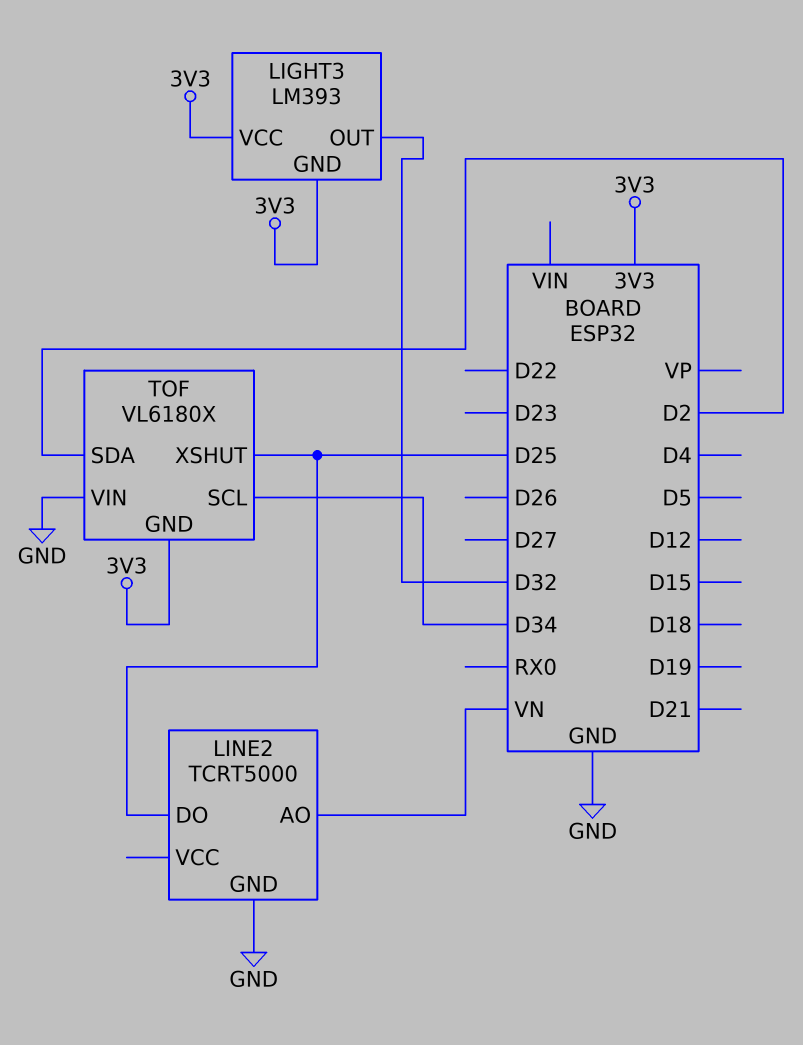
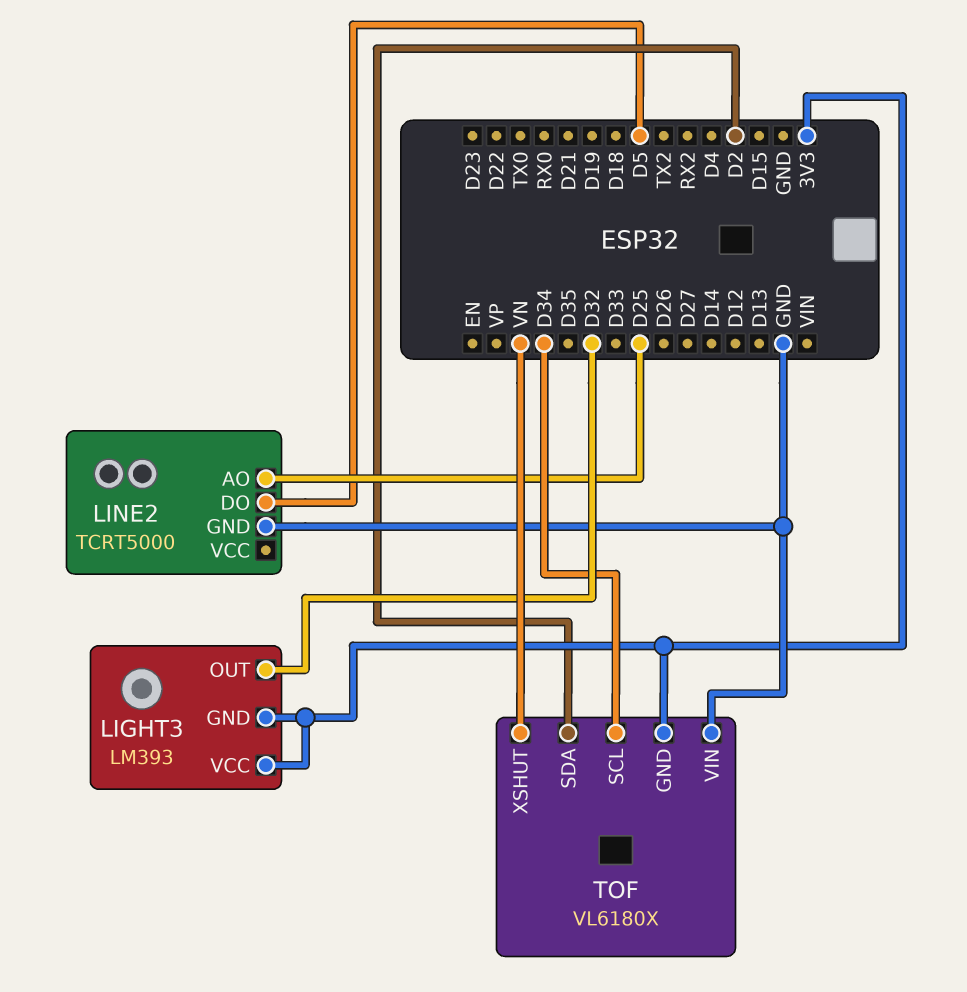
LINE2 pin AO: VN -> D25
LINE2 pin DO: D25 -> D5
TOF pin XSHUT: D25 -> VN

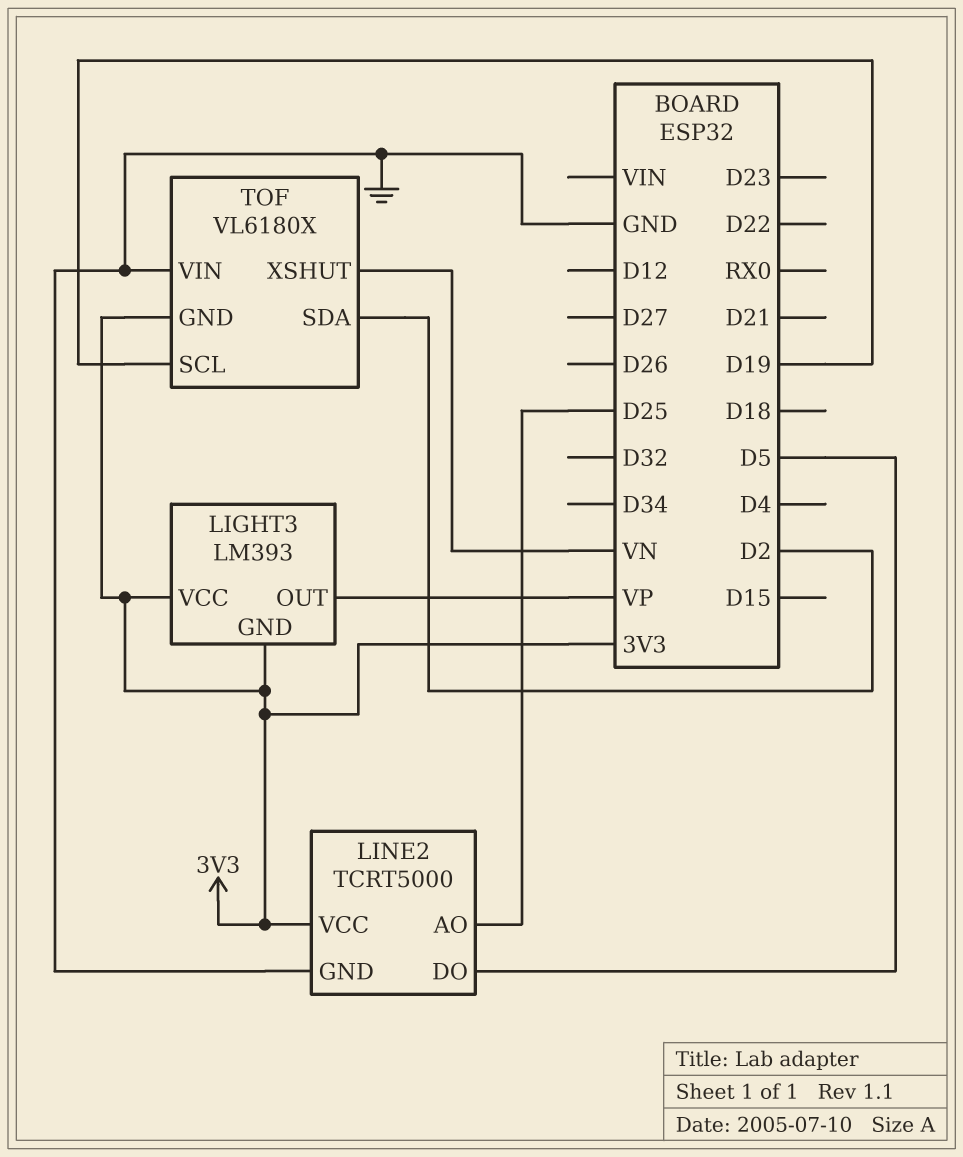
LIGHT3 pin OUT: D32 -> VP
LINE2 pin VCC: none -> 3V3
TOF pin SCL: D34 -> D19

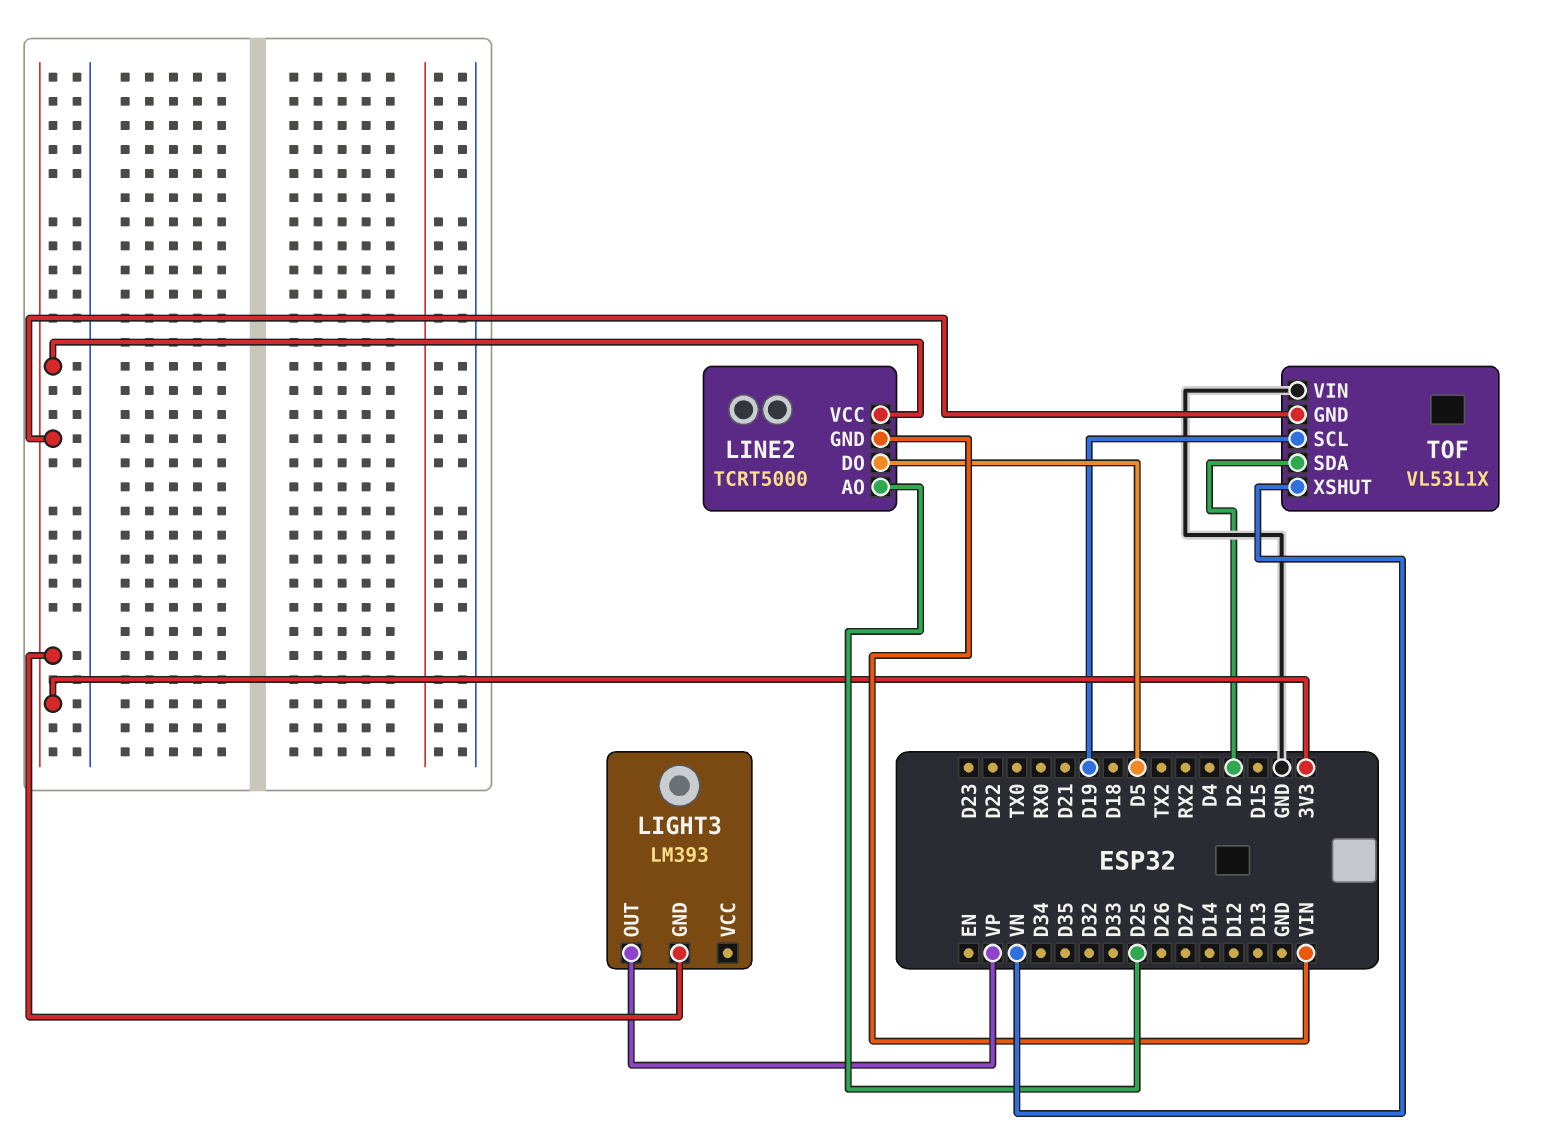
LIGHT3 pin VCC: 3V3 -> none
LINE2 pin GND: GND -> VIN
TOF: VL6180X -> VL53L1X

